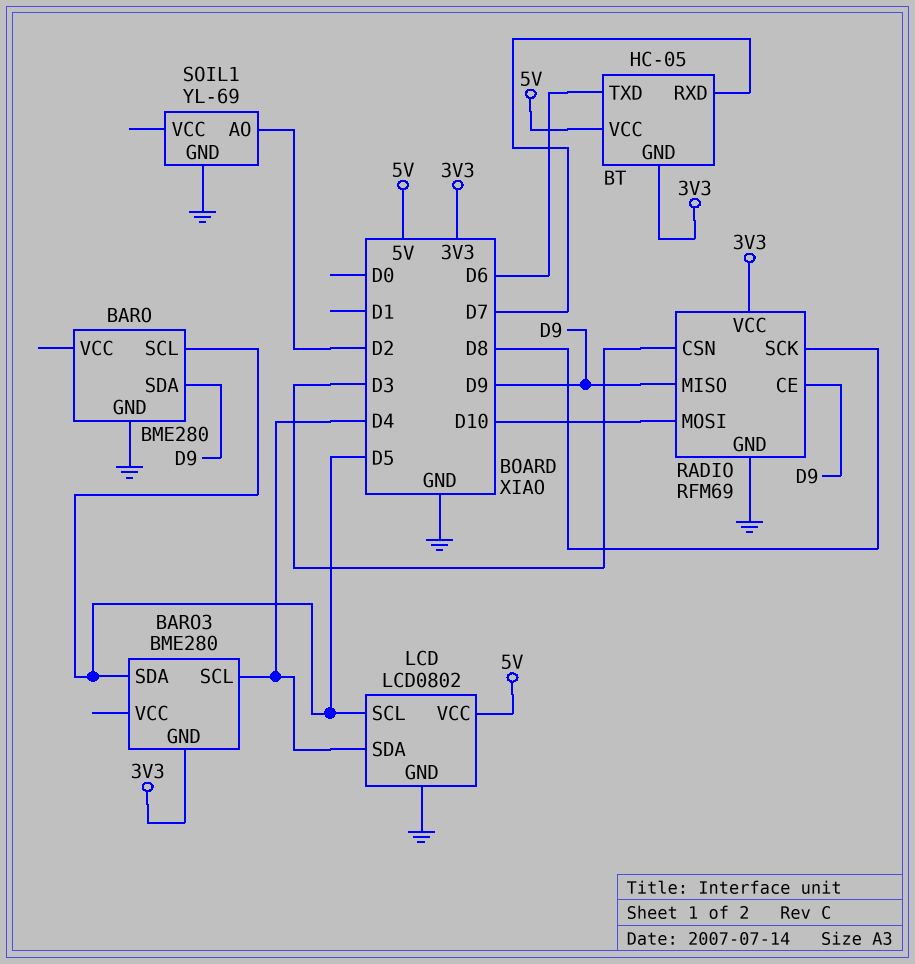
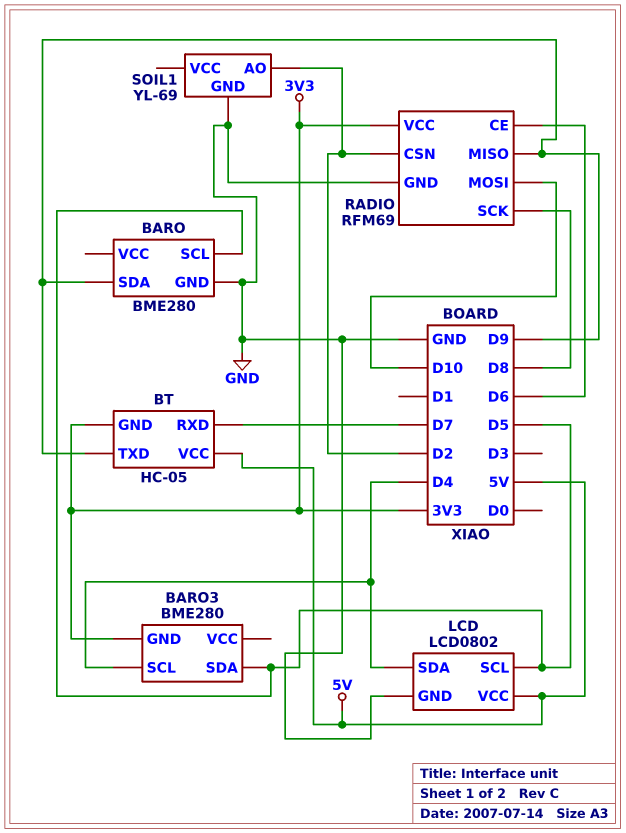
BT pin TXD: D6 -> D9
RADIO pin CE: D9 -> D6
RADIO pin CSN: D3 -> D2

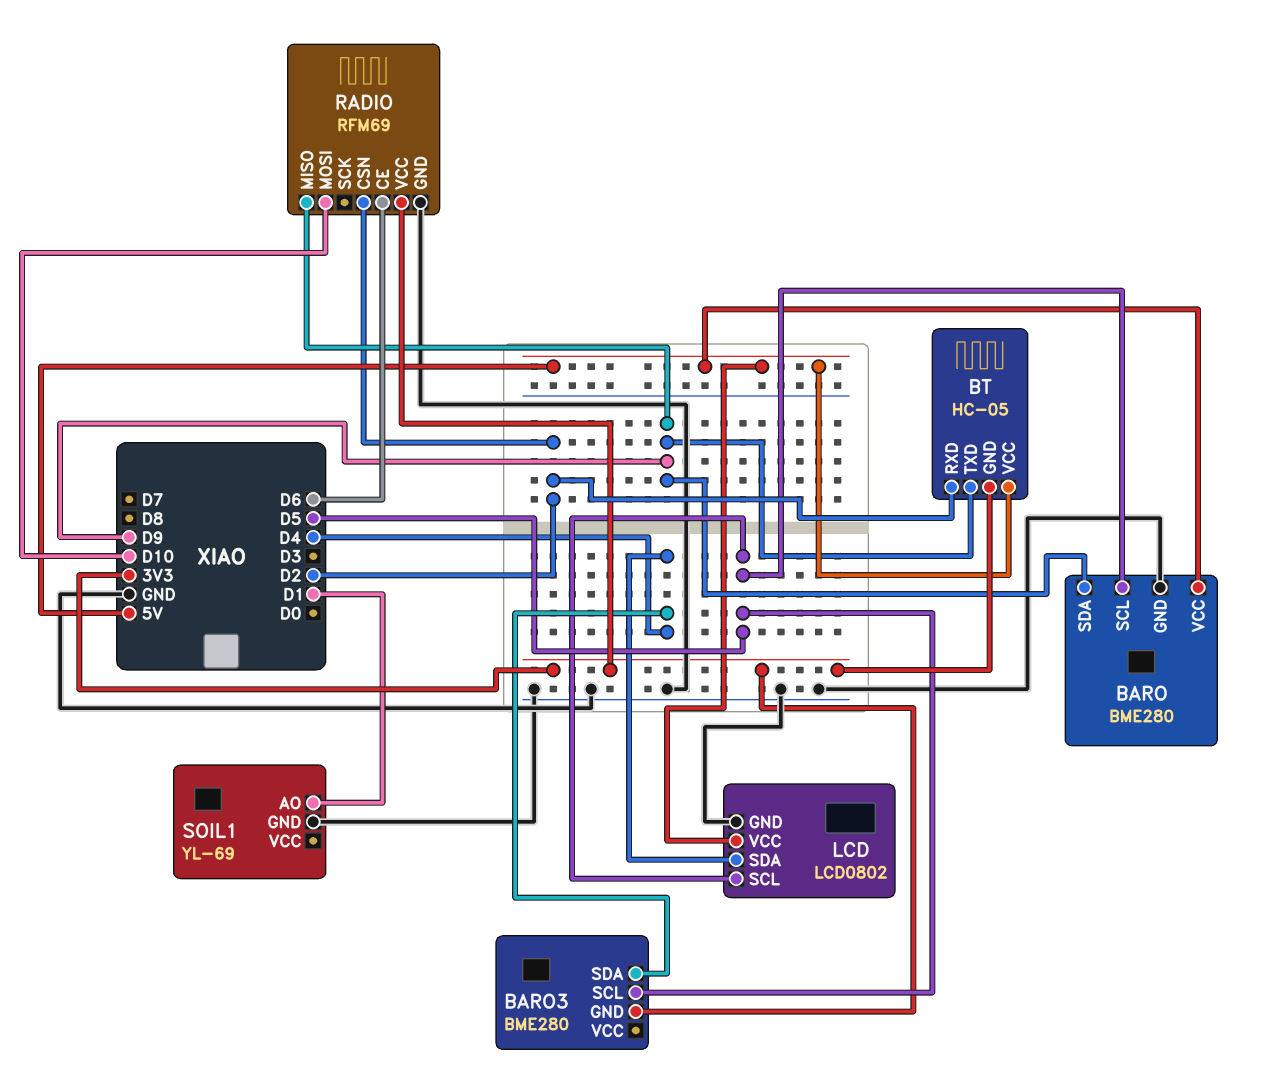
BARO pin VCC: none -> 5V
BARO3 pin SCL: D4 -> D5
BARO3 pin SDA: D5 -> D4
BT pin RXD: D7 -> D2
RADIO pin SCK: D8 -> none
SOIL1 pin AO: D2 -> D1

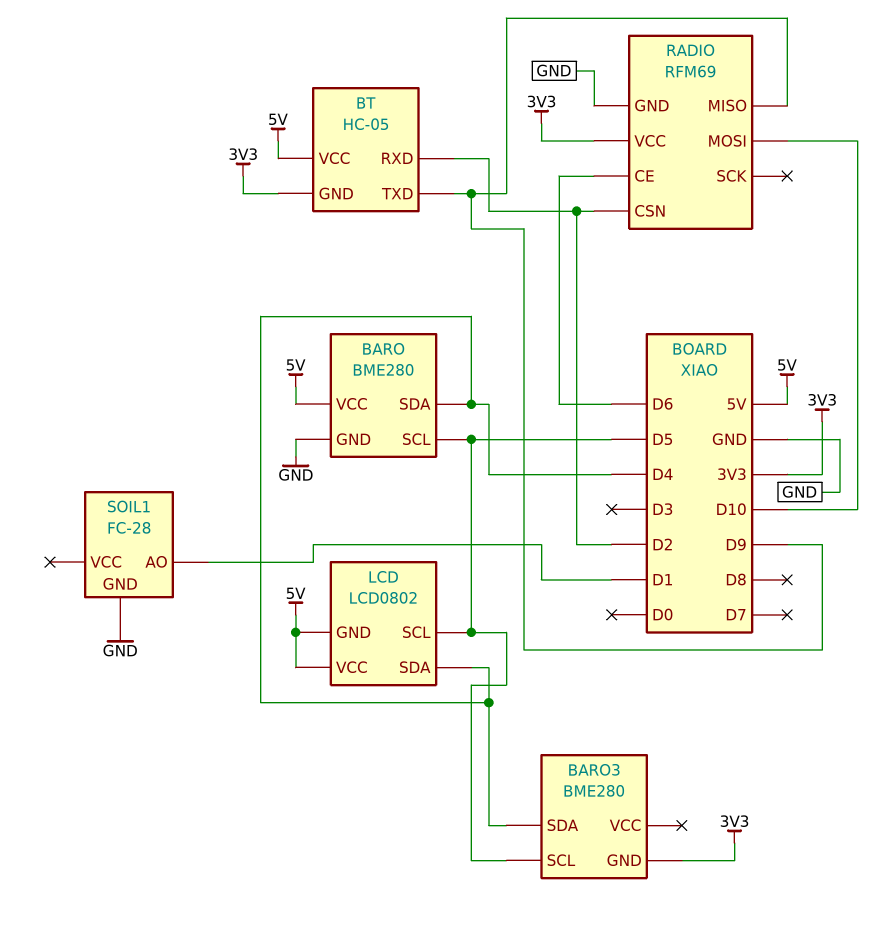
BARO pin SDA: D9 -> D4
LCD pin GND: GND -> 5V
SOIL1: YL-69 -> FC-28

